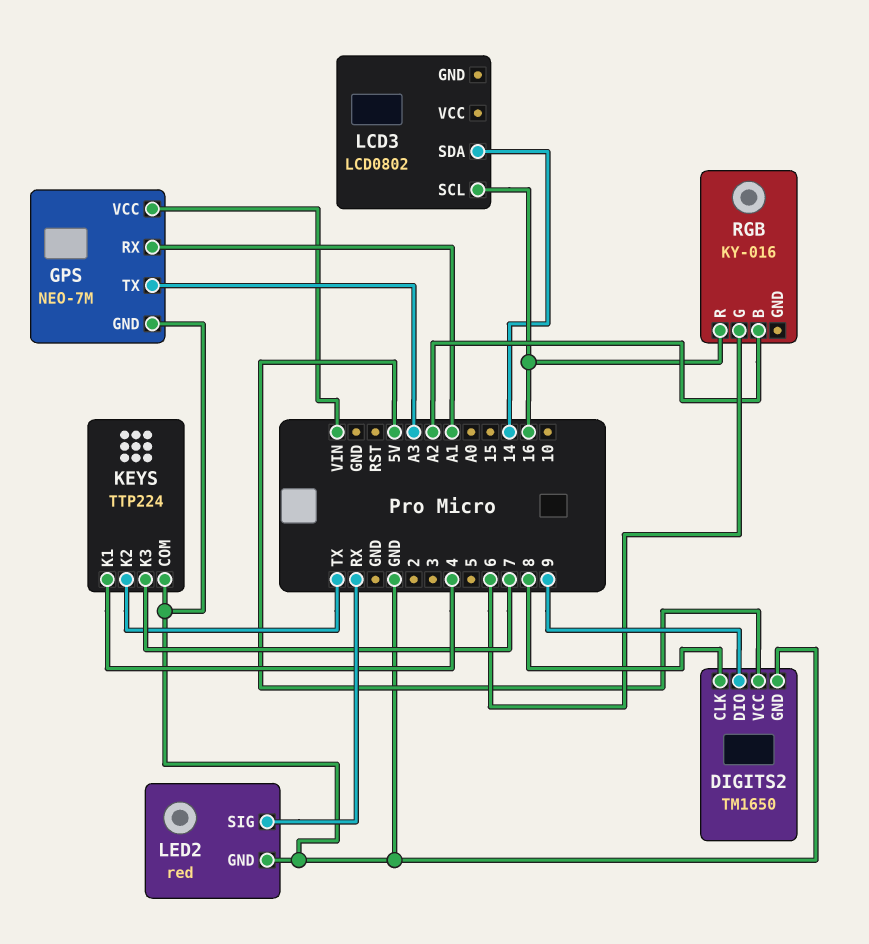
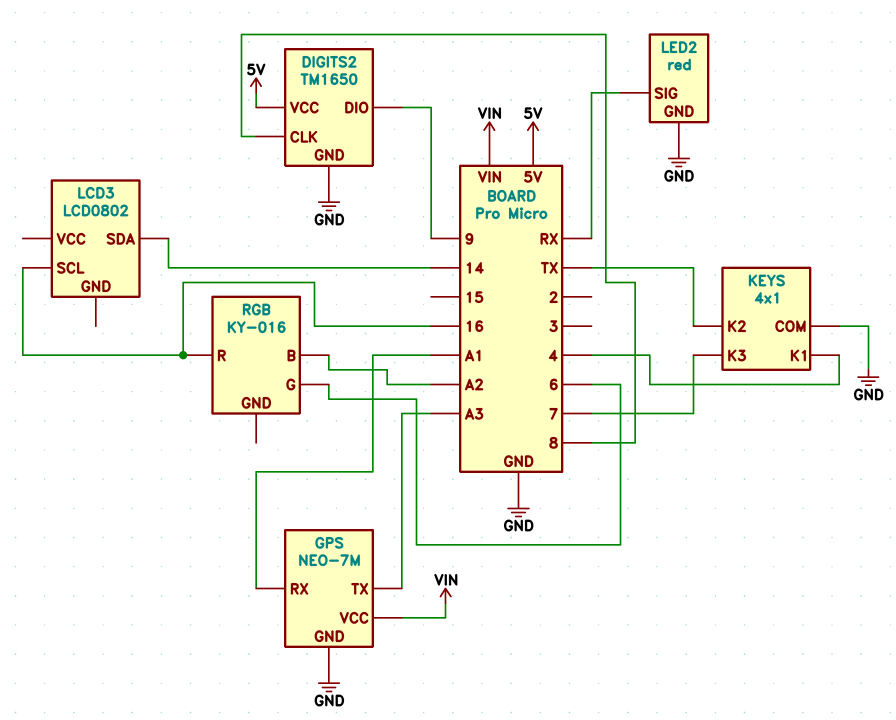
KEYS: TTP224 -> 4x1

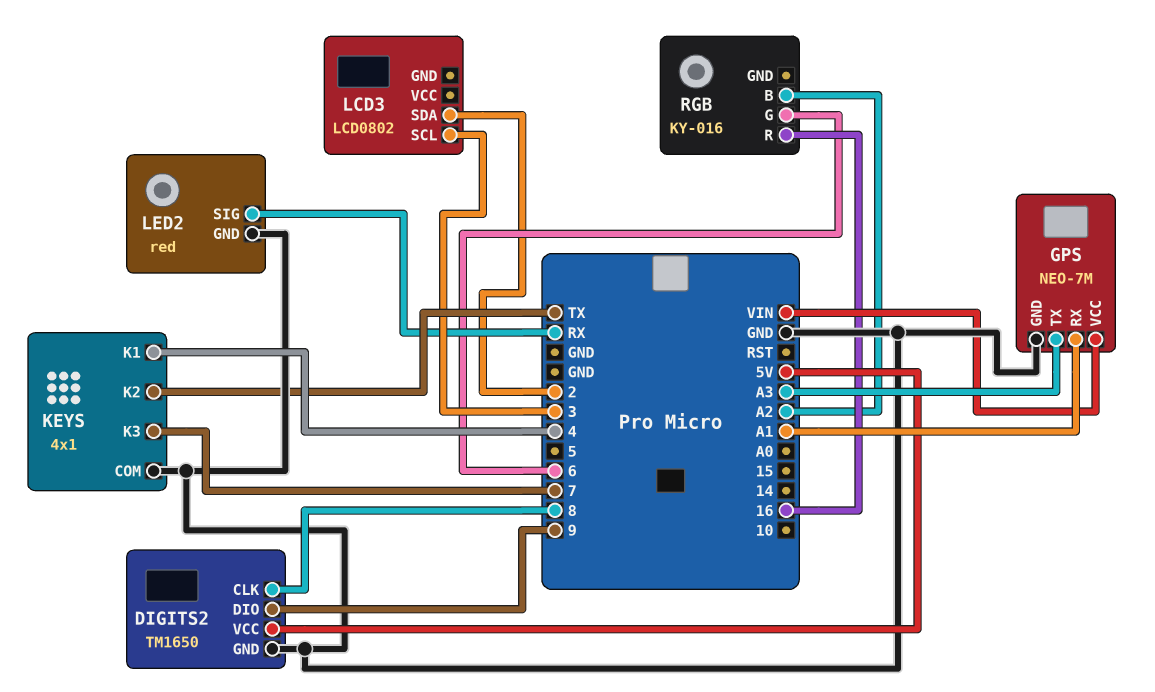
LCD3 pin SCL: 16 -> 3
LCD3 pin SDA: 14 -> 2

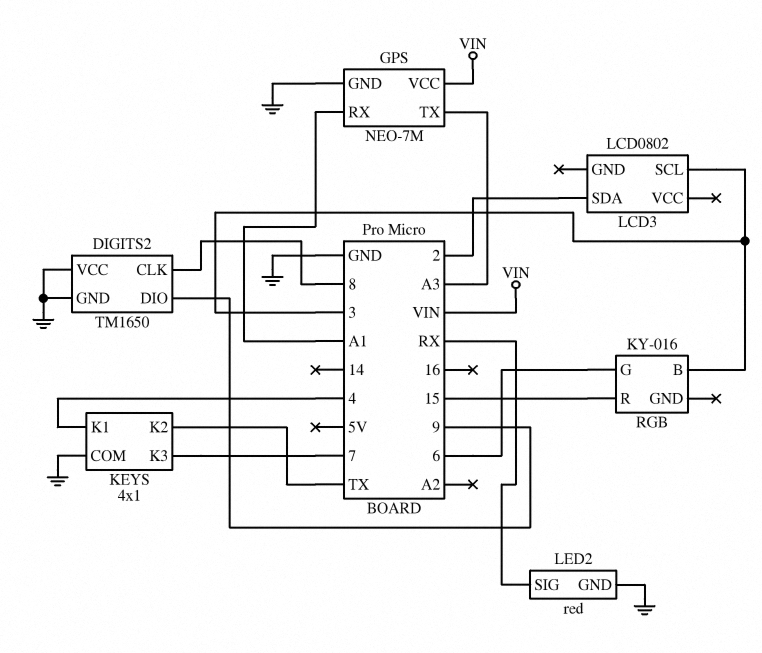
DIGITS2 pin VCC: 5V -> GND
RGB pin B: A2 -> 3
RGB pin R: 16 -> 15

